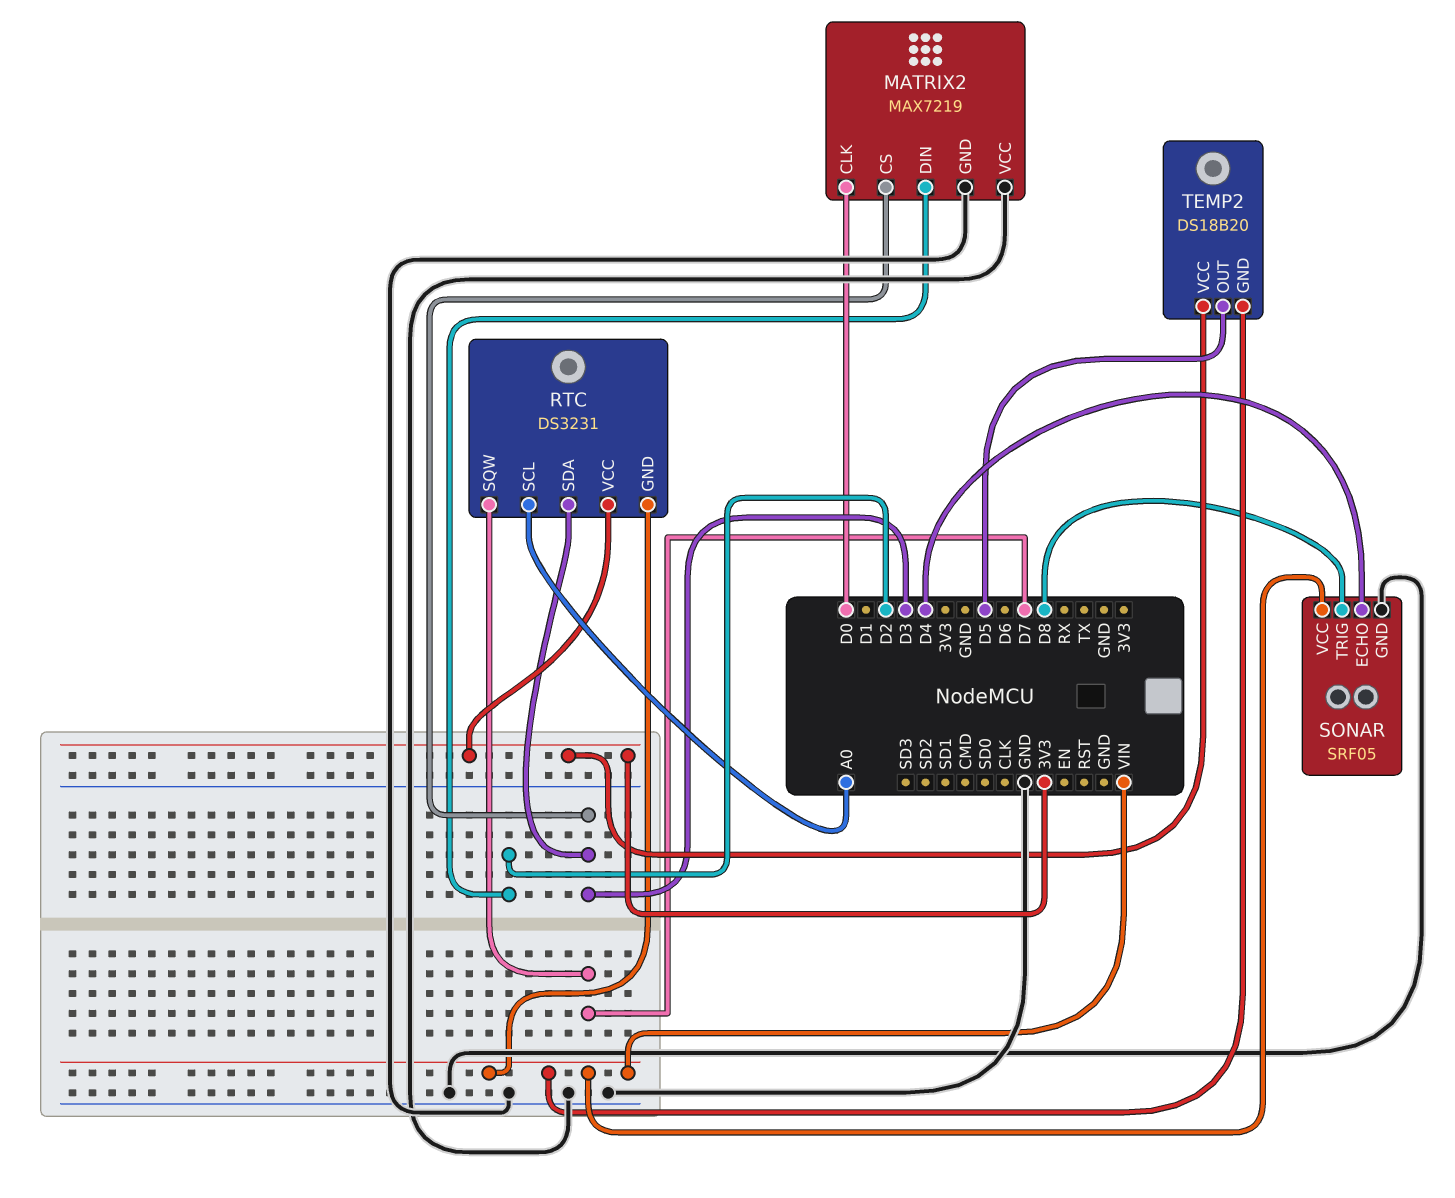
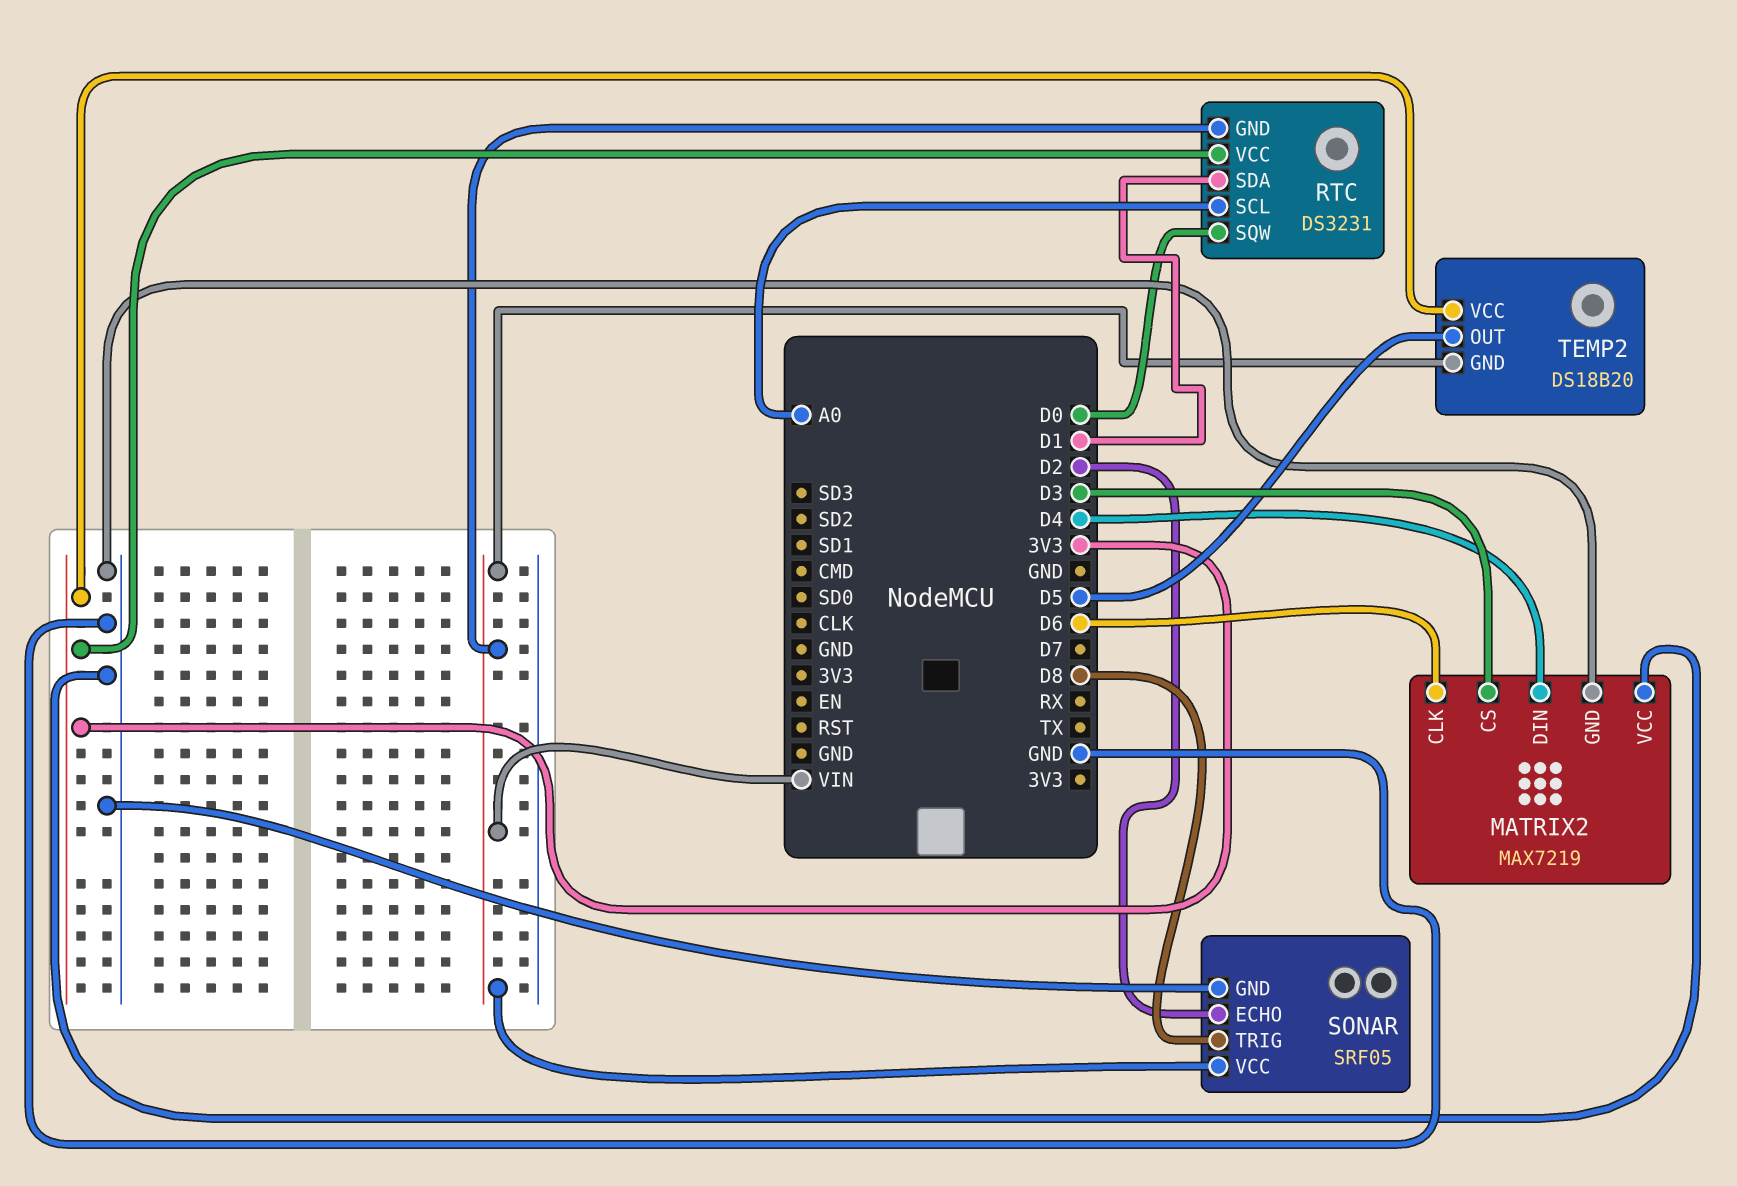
MATRIX2 pin CLK: D0 -> D6
MATRIX2 pin DIN: D2 -> D4
RTC pin SDA: D3 -> D1
RTC pin SQW: D7 -> D0
SONAR pin ECHO: D4 -> D2

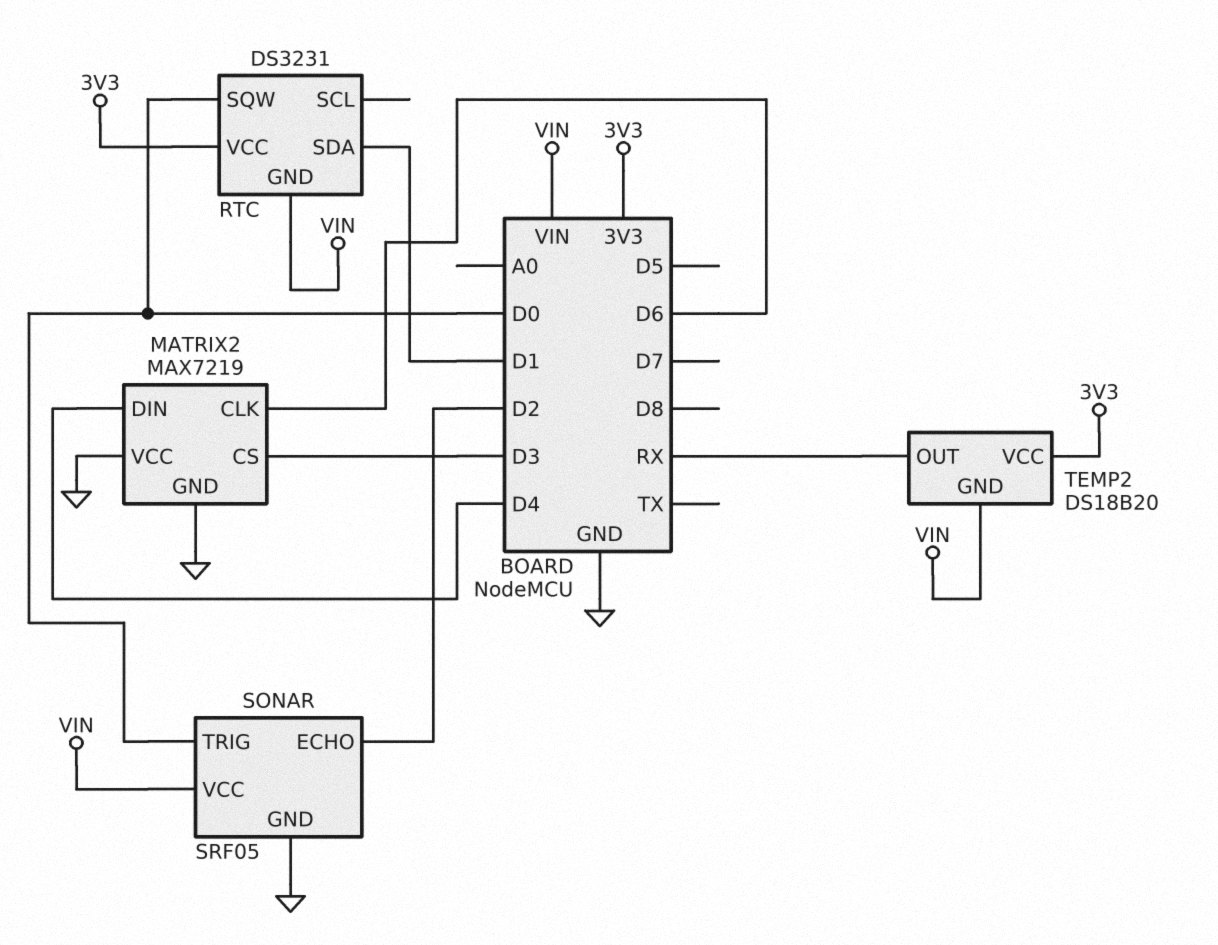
RTC pin SCL: A0 -> none
SONAR pin TRIG: D8 -> D0
TEMP2 pin OUT: D5 -> RX

